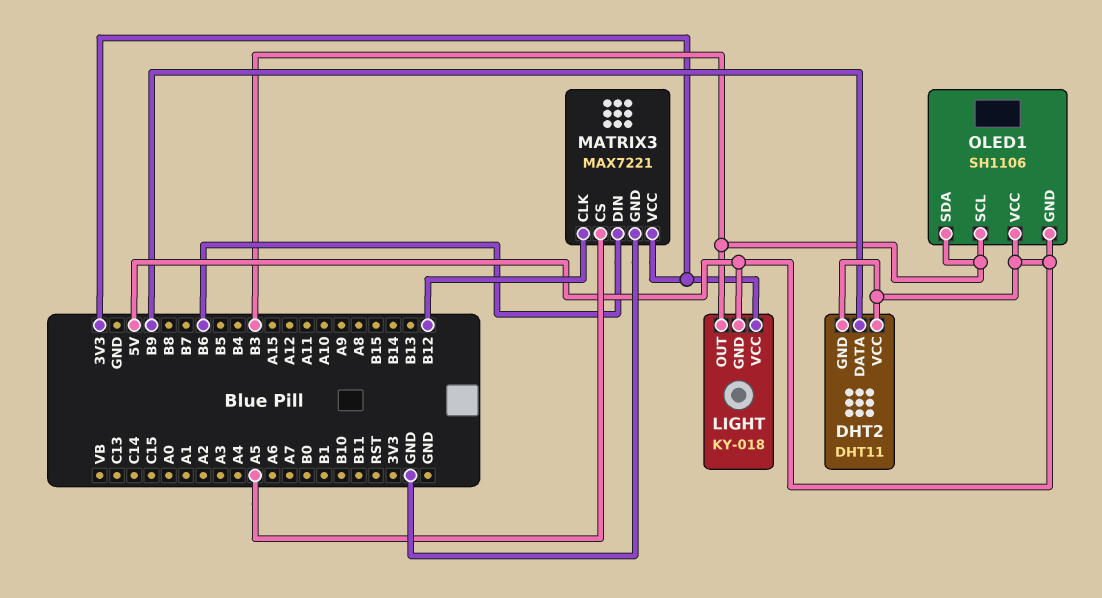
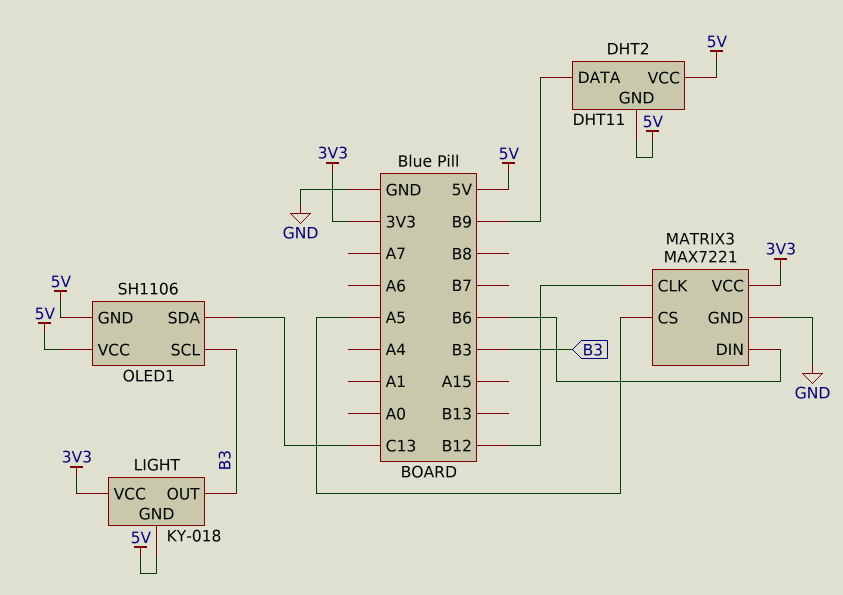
OLED1 pin SDA: B3 -> C13

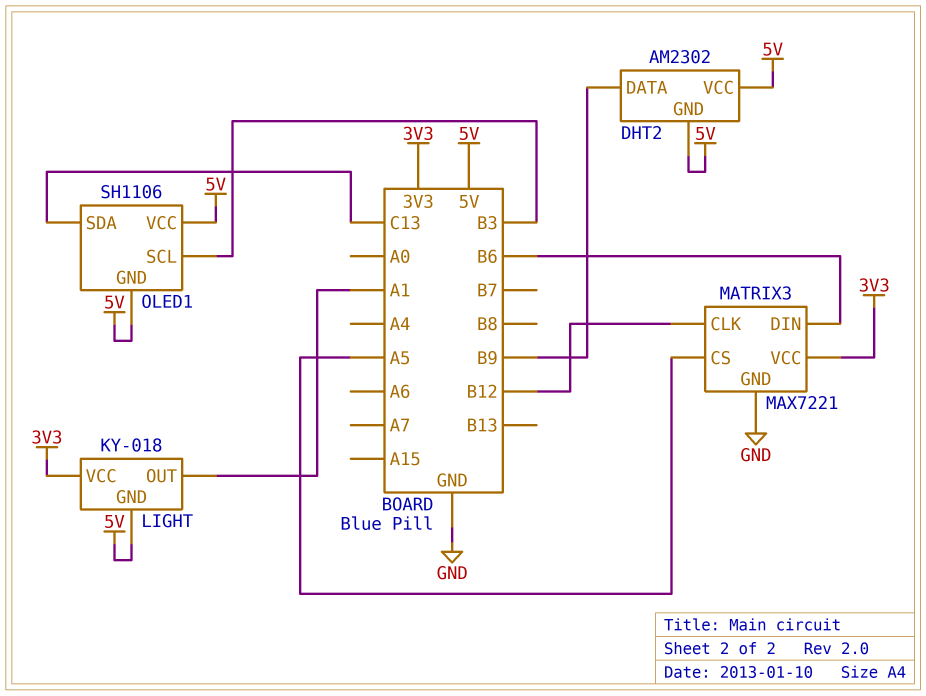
DHT2: DHT11 -> AM2302
LIGHT pin OUT: B3 -> A1

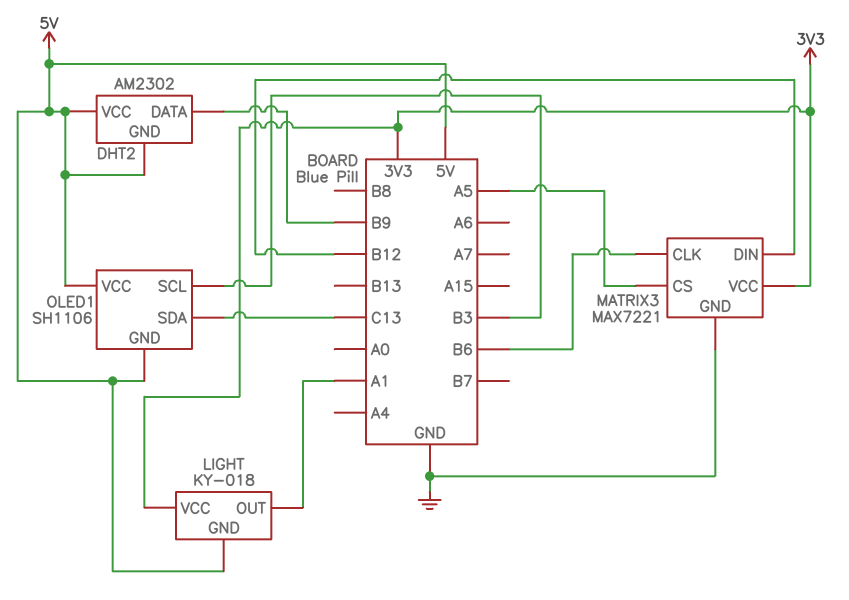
MATRIX3 pin CLK: B12 -> B6
MATRIX3 pin DIN: B6 -> B12

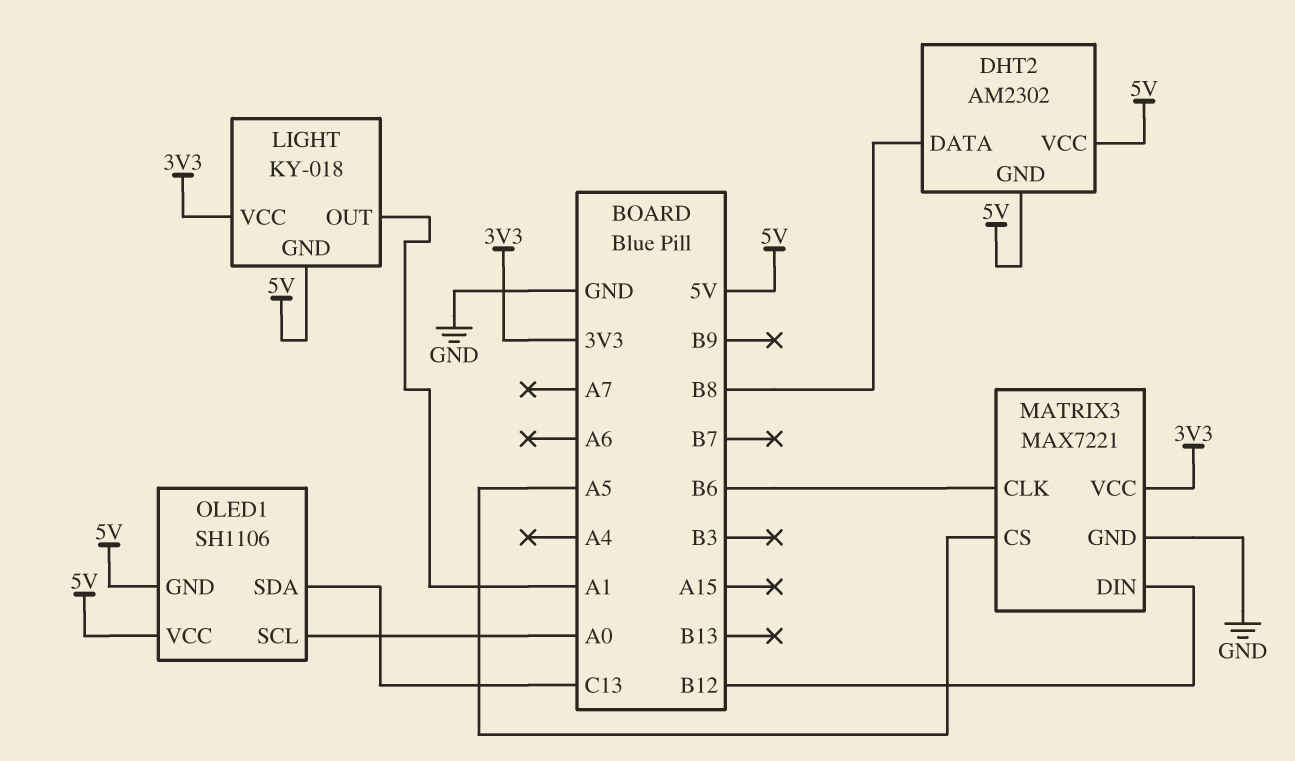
DHT2 pin DATA: B9 -> B8
OLED1 pin SCL: B3 -> A0

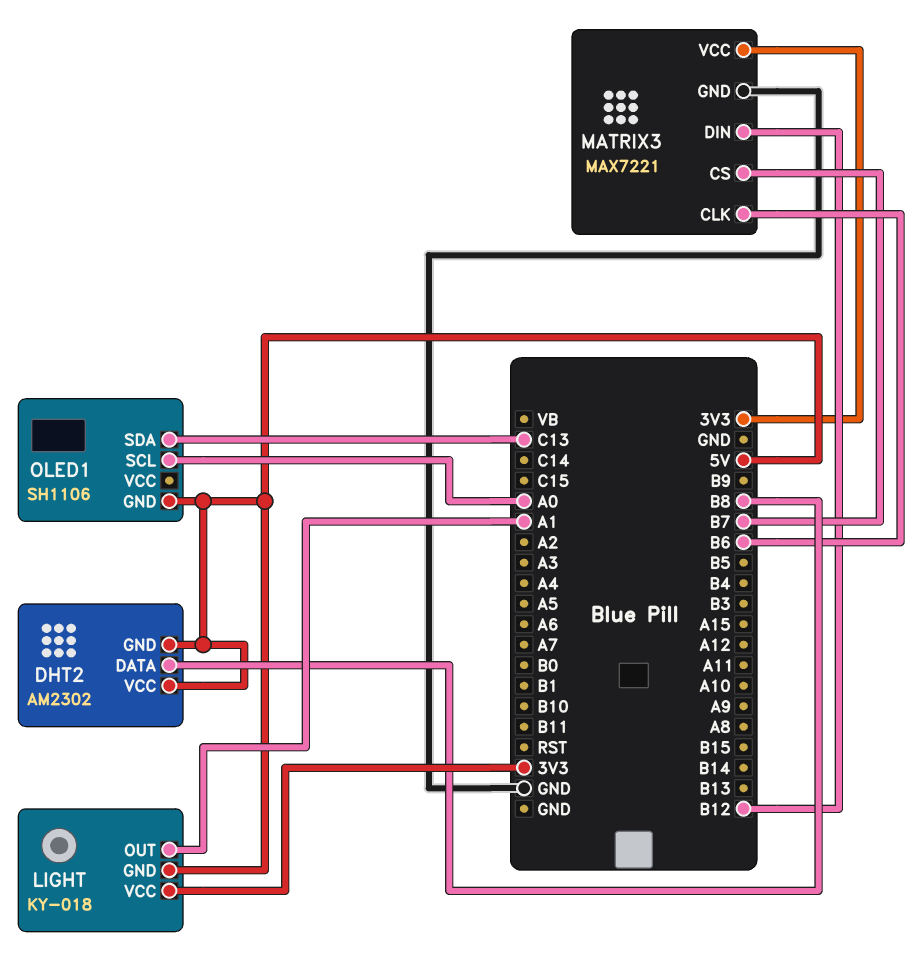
MATRIX3 pin CS: A5 -> B7
OLED1 pin VCC: 5V -> none

